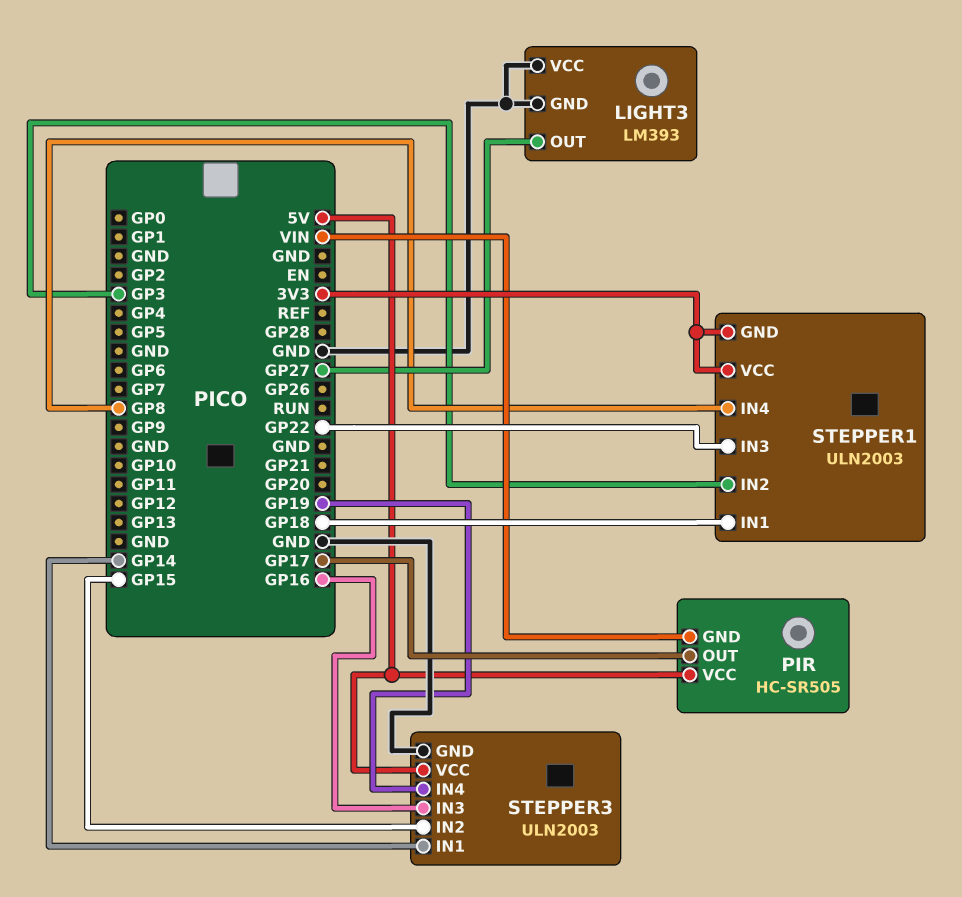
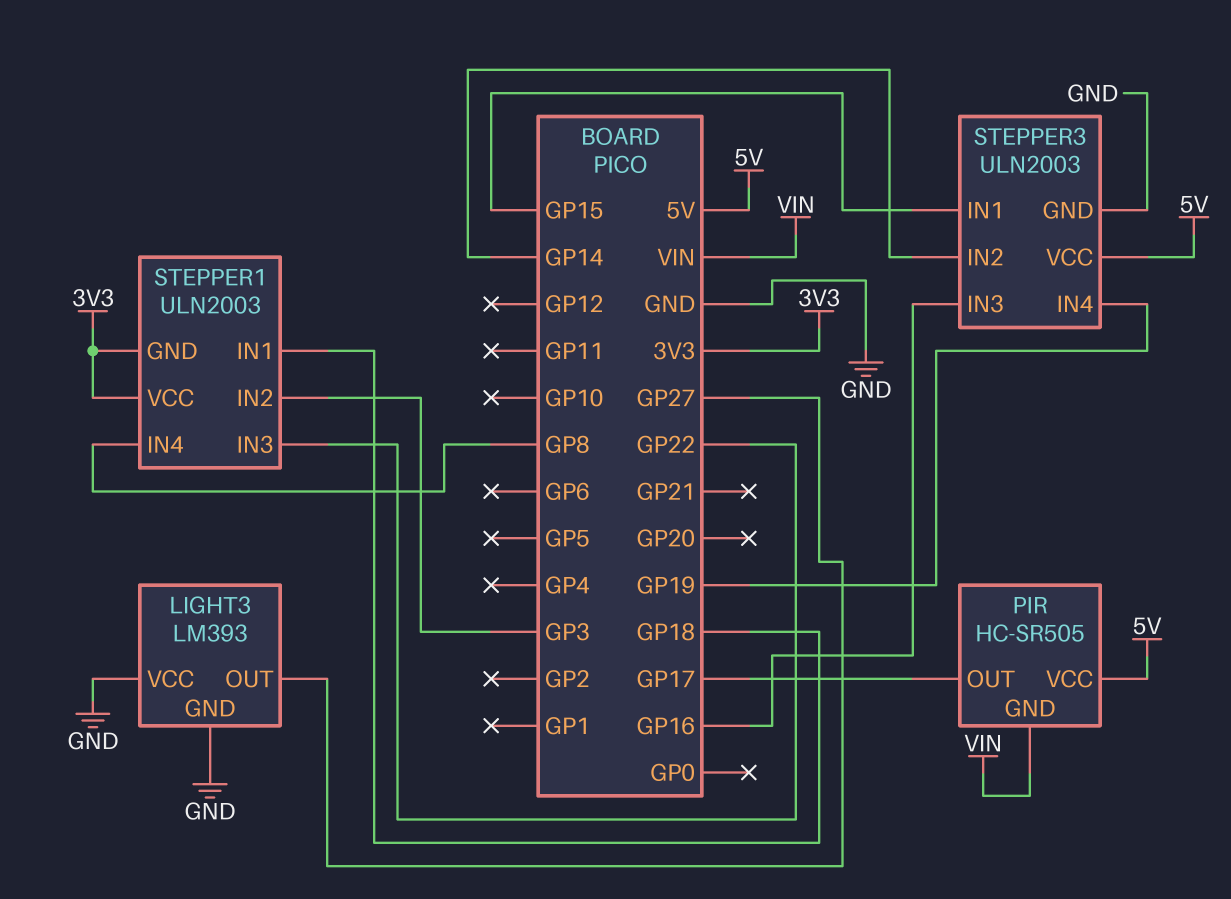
STEPPER3 pin IN1: GP14 -> GP15
STEPPER3 pin IN2: GP15 -> GP14

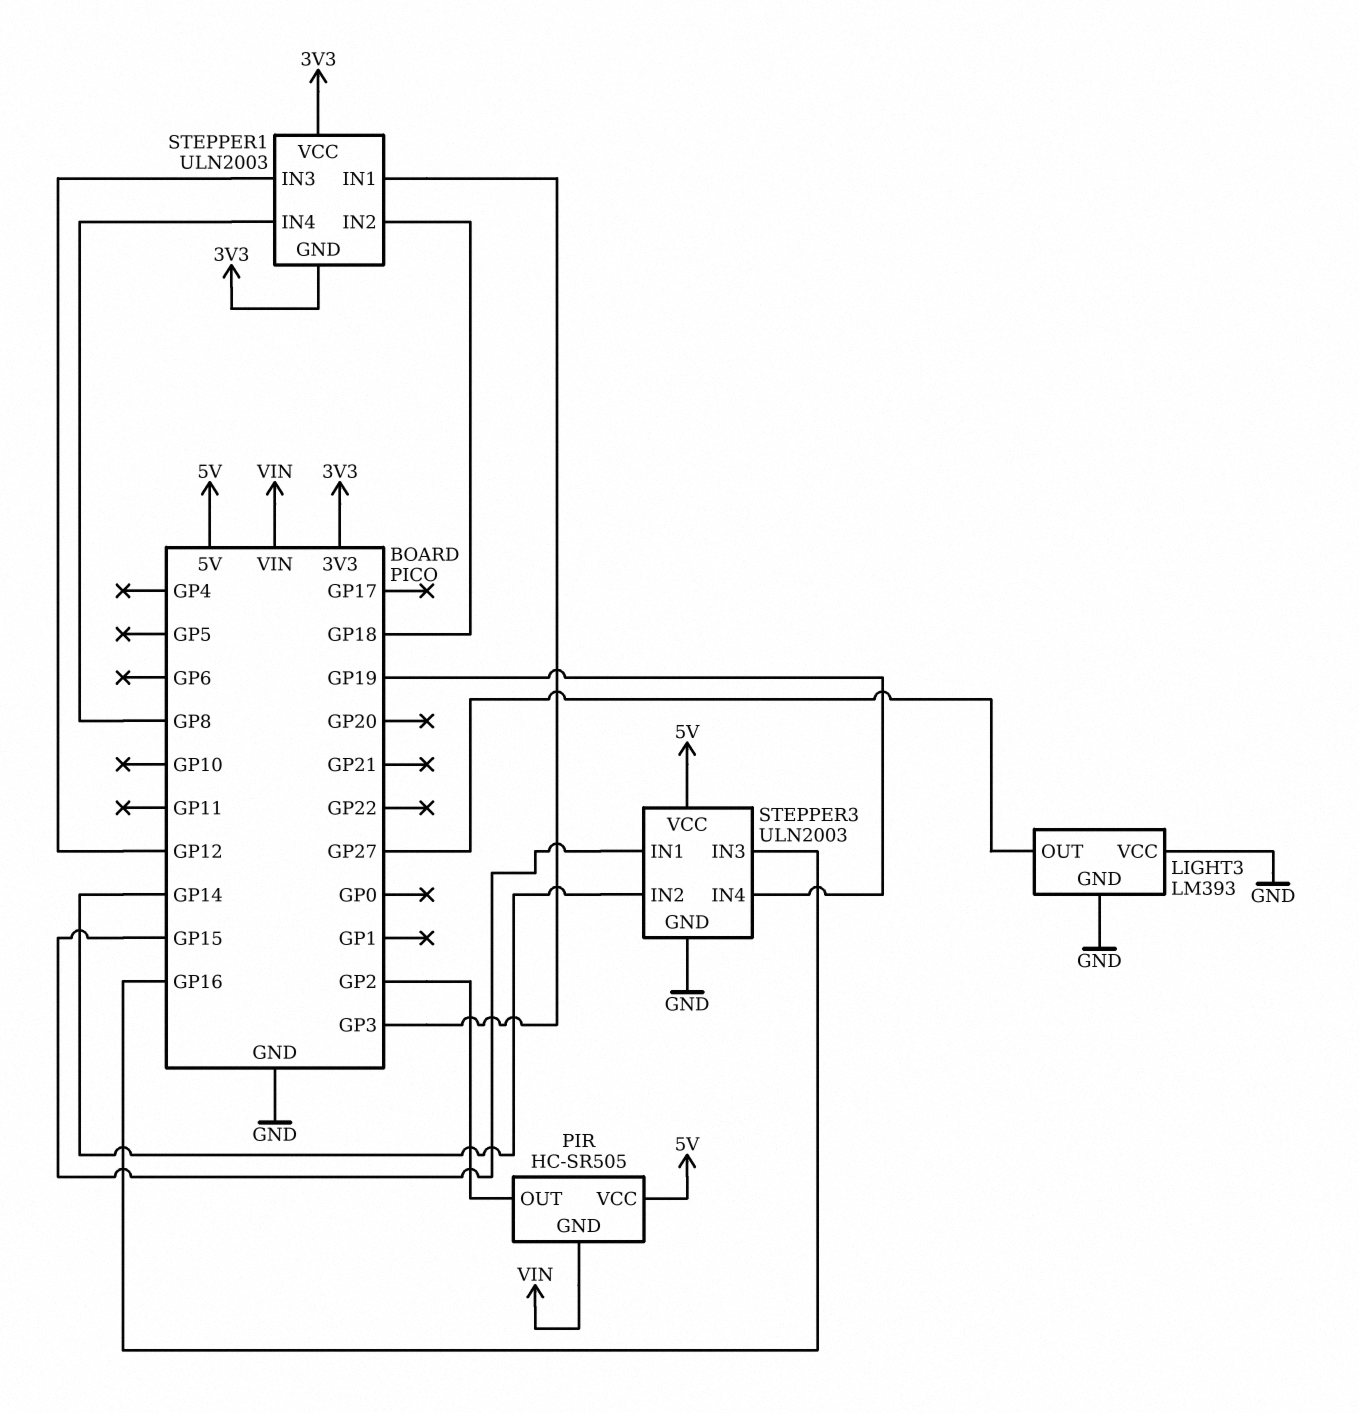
PIR pin OUT: GP17 -> GP2
STEPPER1 pin IN1: GP18 -> GP3
STEPPER1 pin IN2: GP3 -> GP18
STEPPER1 pin IN3: GP22 -> GP12

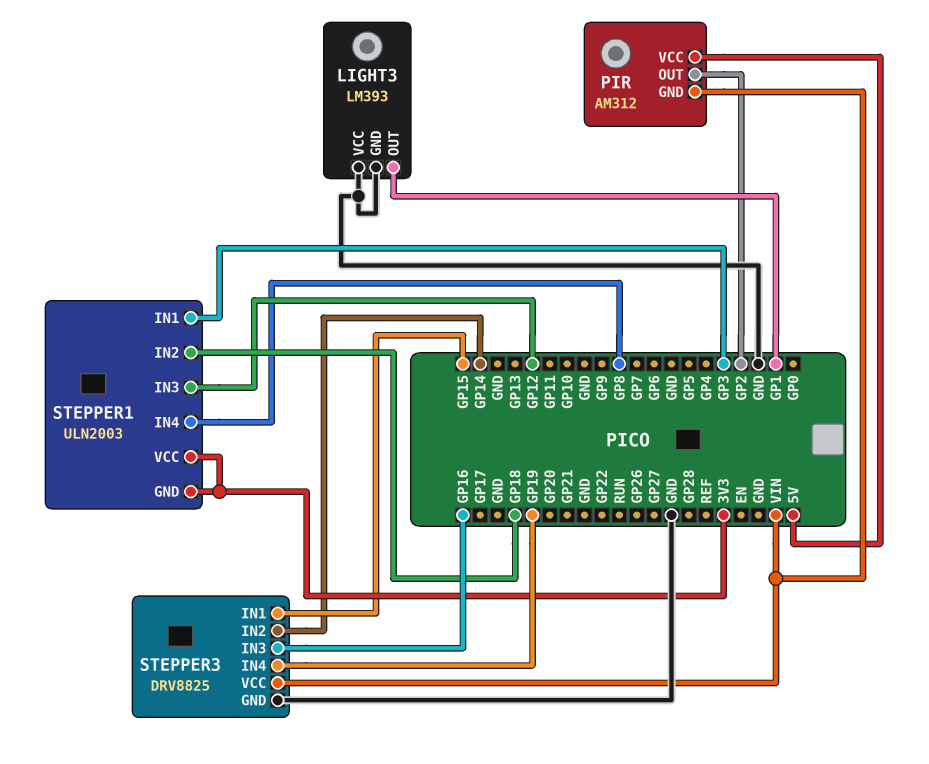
LIGHT3 pin OUT: GP27 -> GP1
PIR: HC-SR505 -> AM312
STEPPER3: ULN2003 -> DRV8825
STEPPER3 pin VCC: 5V -> VIN

